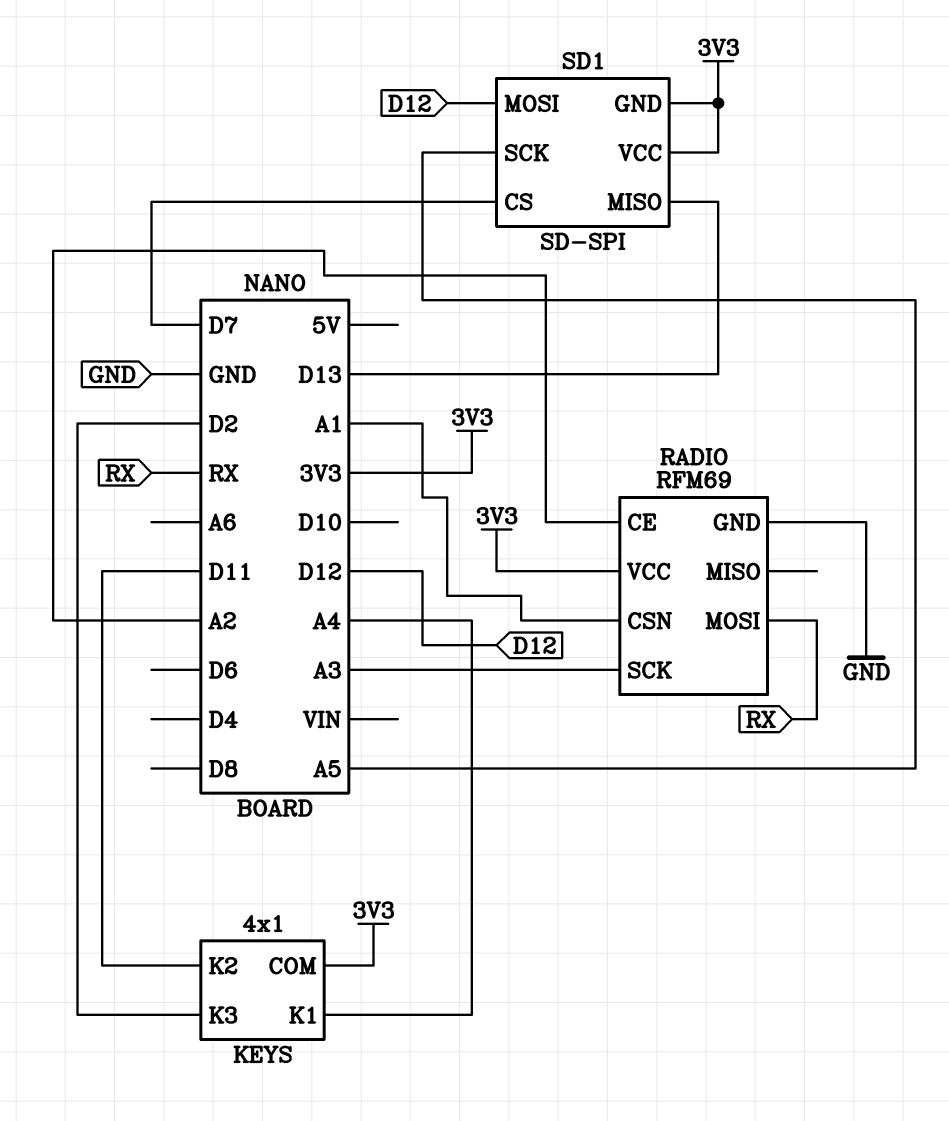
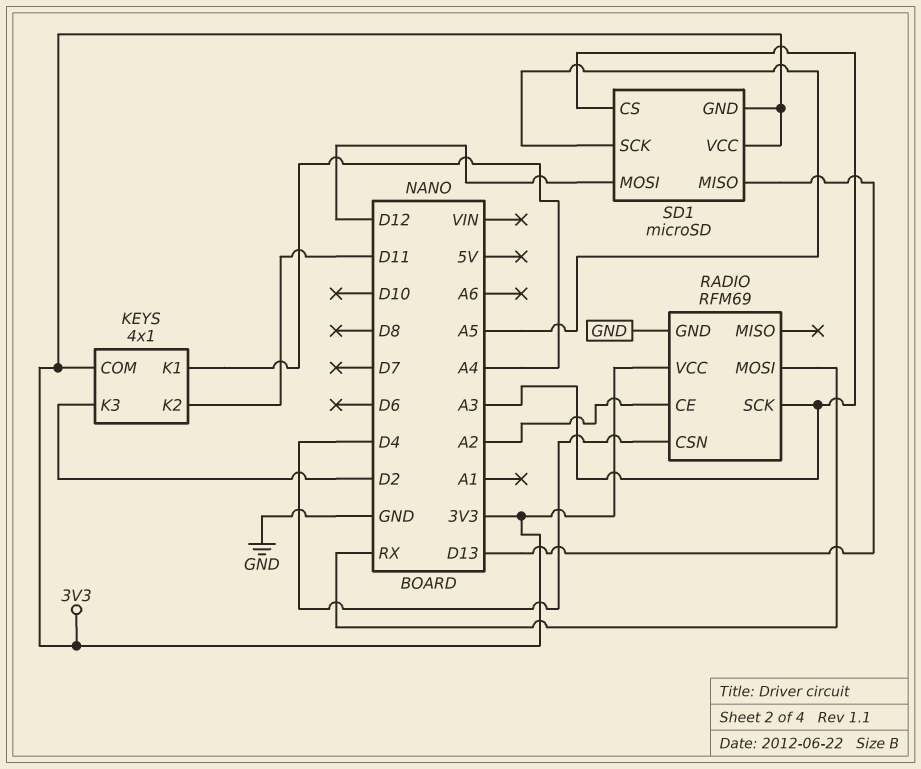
RADIO pin CSN: A1 -> D4
SD1: SD-SPI -> microSD
SD1 pin CS: D7 -> A3

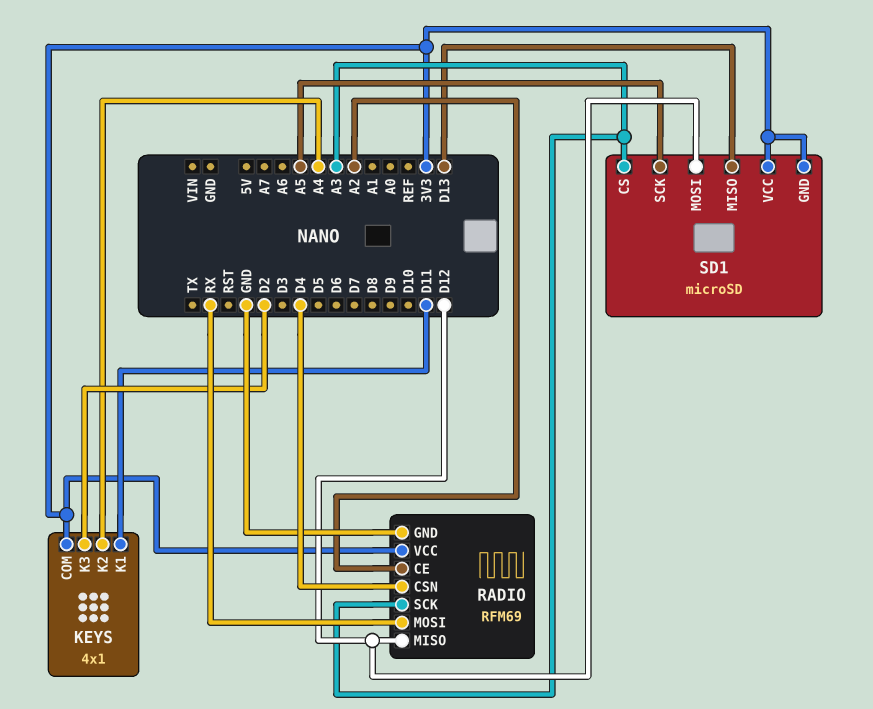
KEYS pin K1: A4 -> D11
KEYS pin K2: D11 -> A4
RADIO pin MISO: none -> D12

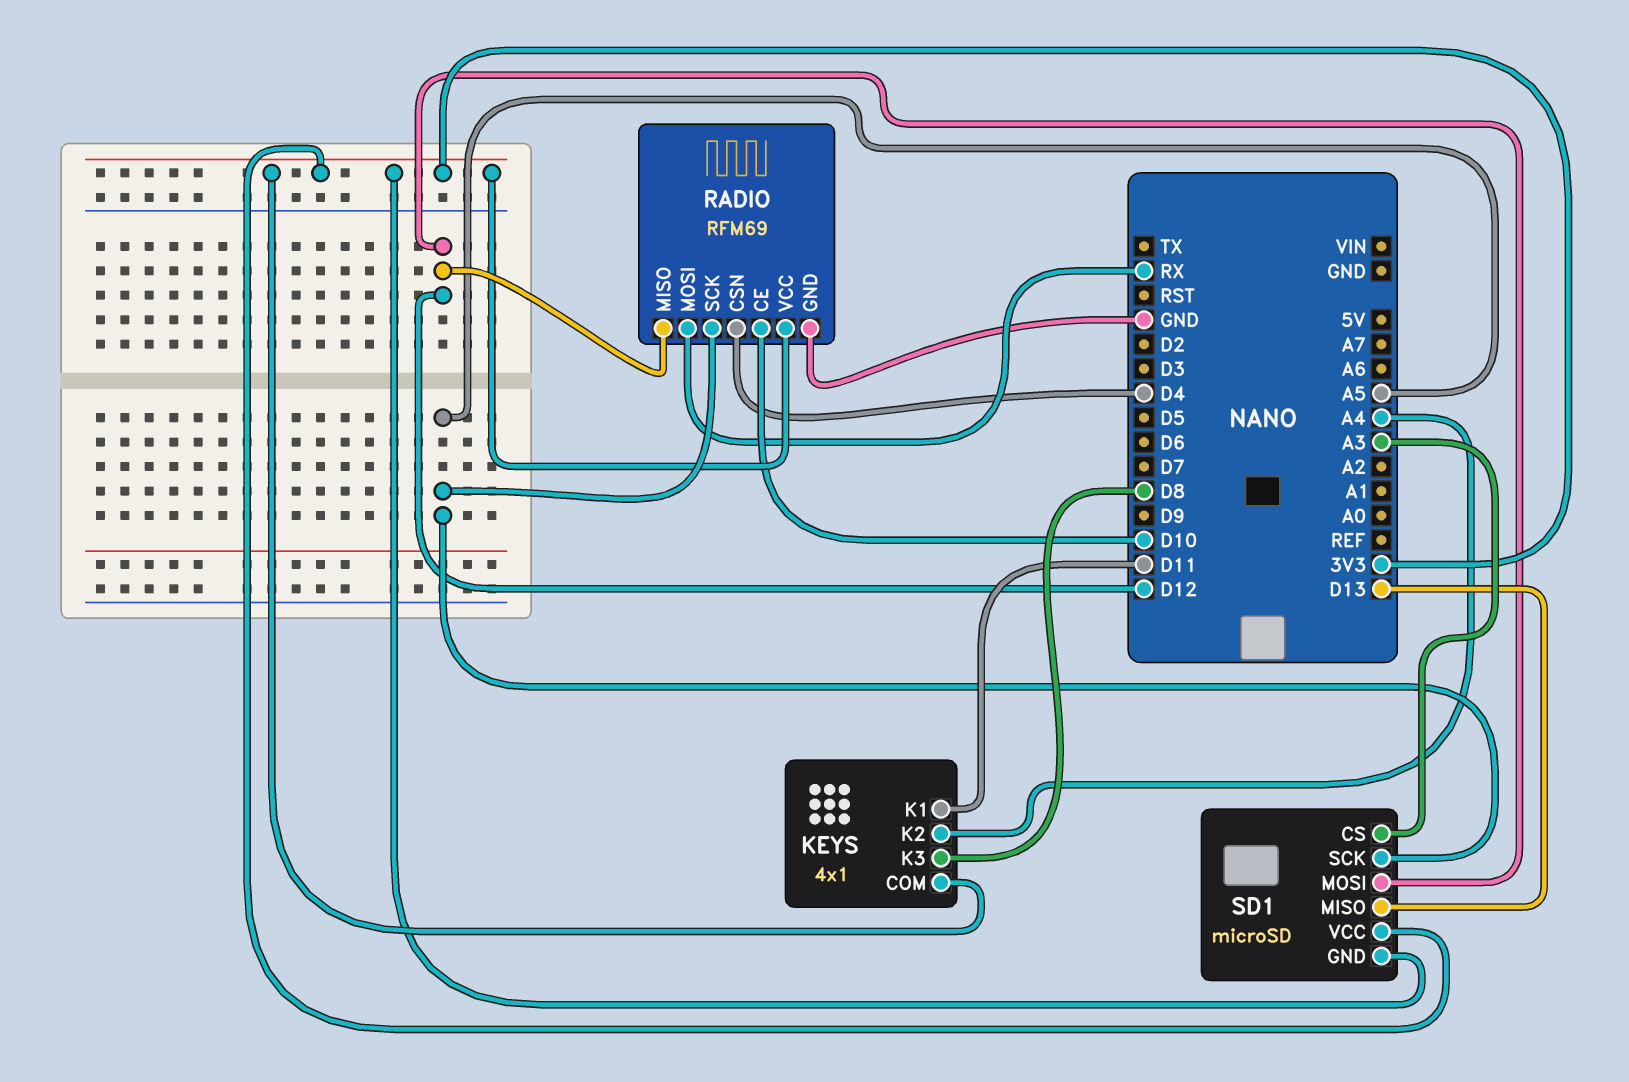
KEYS pin K3: D2 -> D8
RADIO pin CE: A2 -> D10
RADIO pin SCK: A3 -> A5

